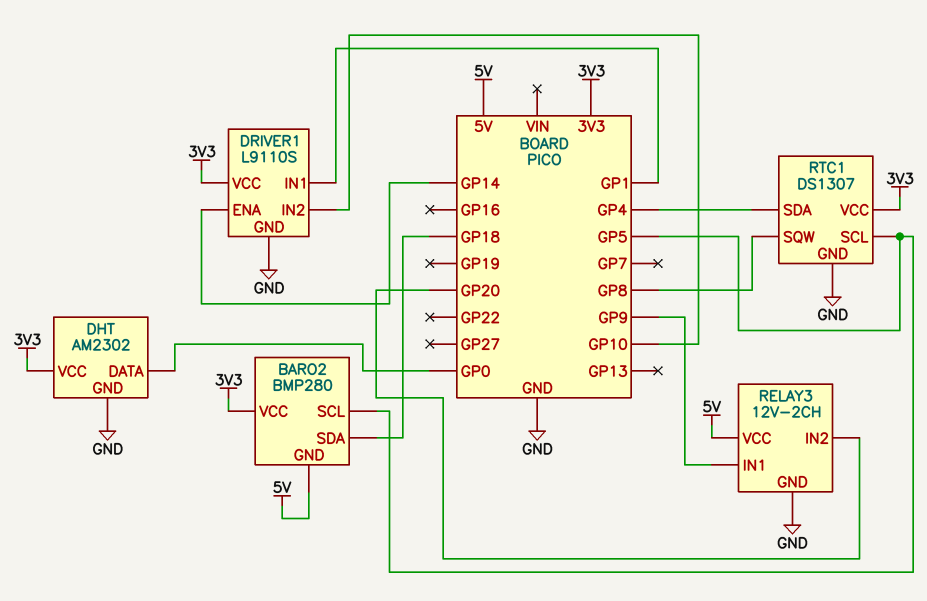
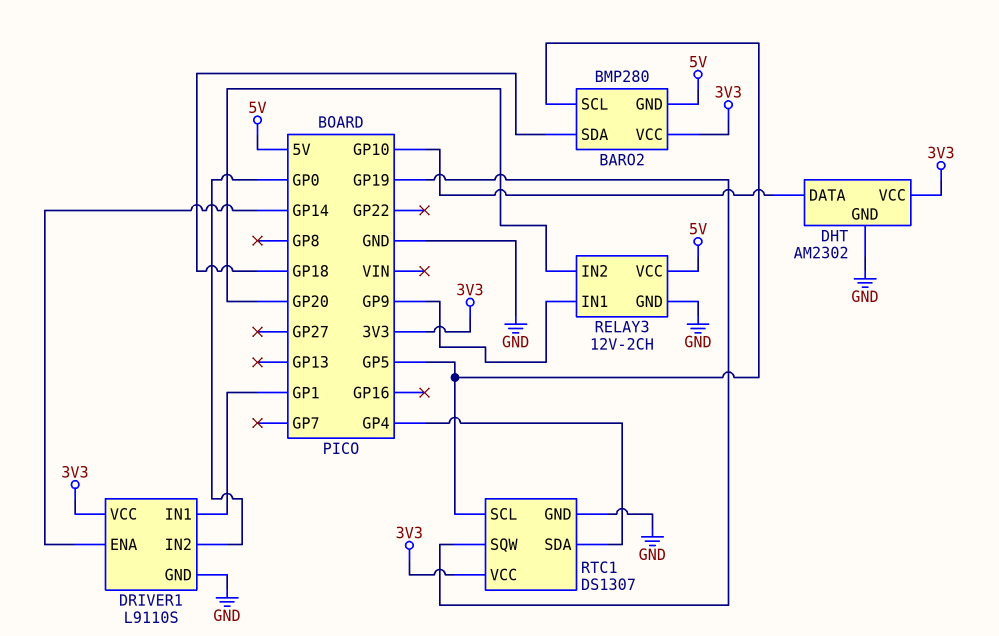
DHT pin DATA: GP0 -> GP10
DRIVER1 pin IN2: GP10 -> GP0
RTC1 pin SQW: GP8 -> GP19

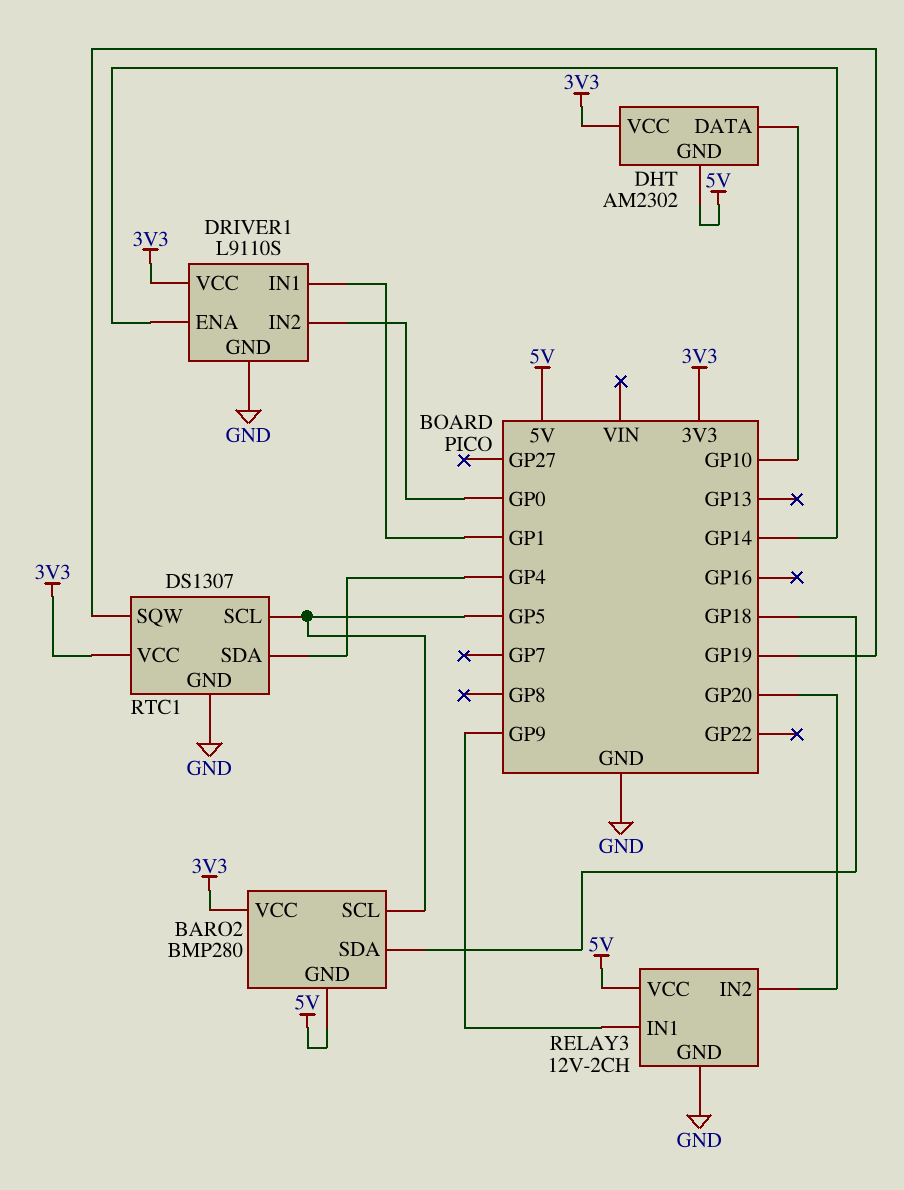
DHT pin GND: GND -> 5V

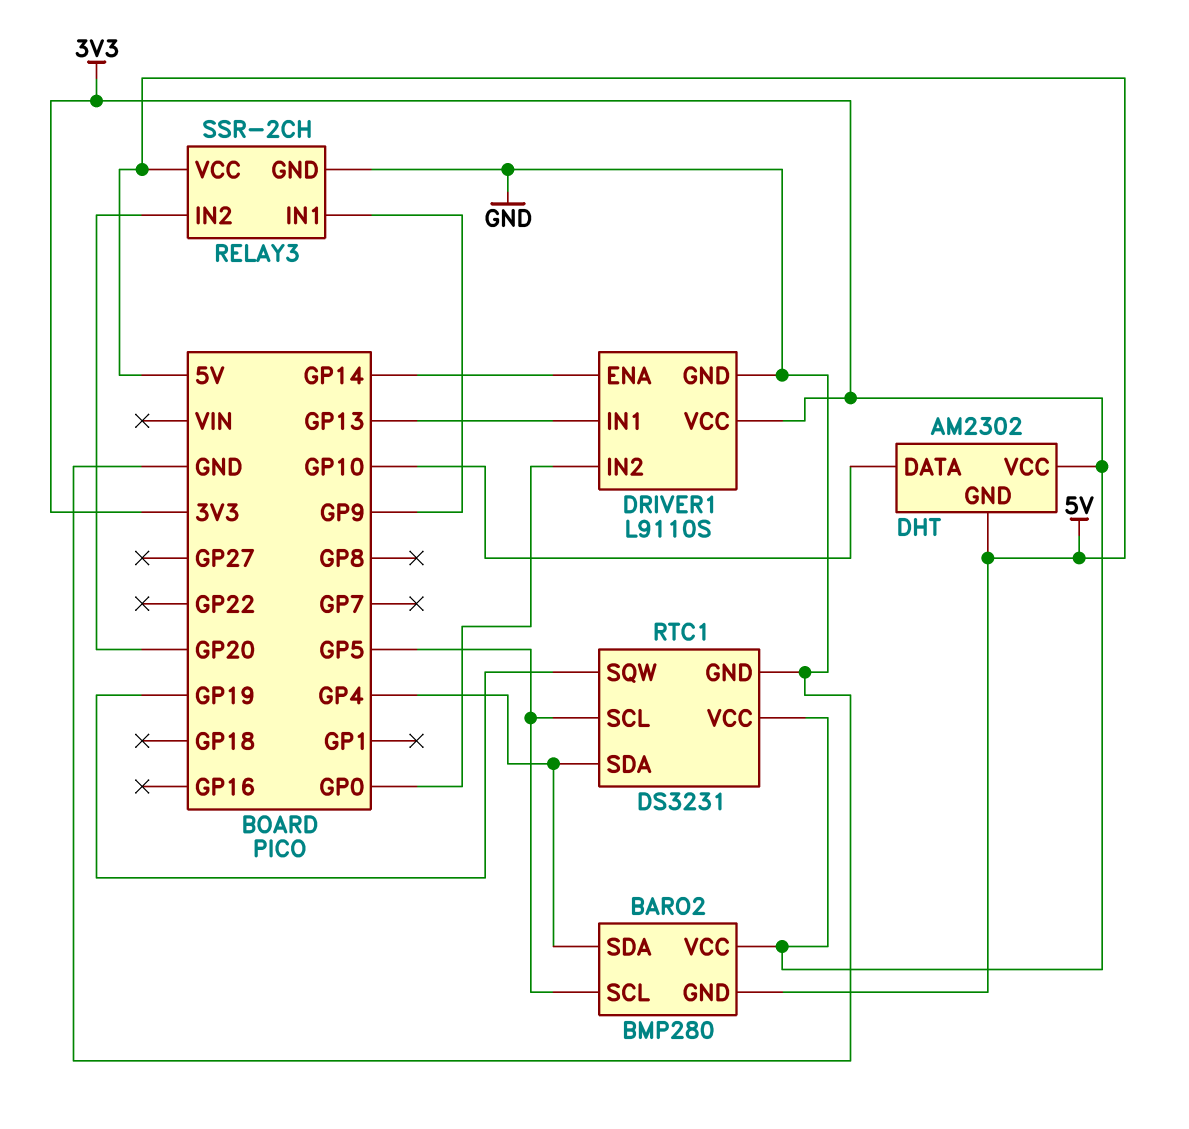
BARO2 pin SDA: GP18 -> GP4
DRIVER1 pin IN1: GP1 -> GP13
RELAY3: 12V-2CH -> SSR-2CH
RTC1: DS1307 -> DS3231

